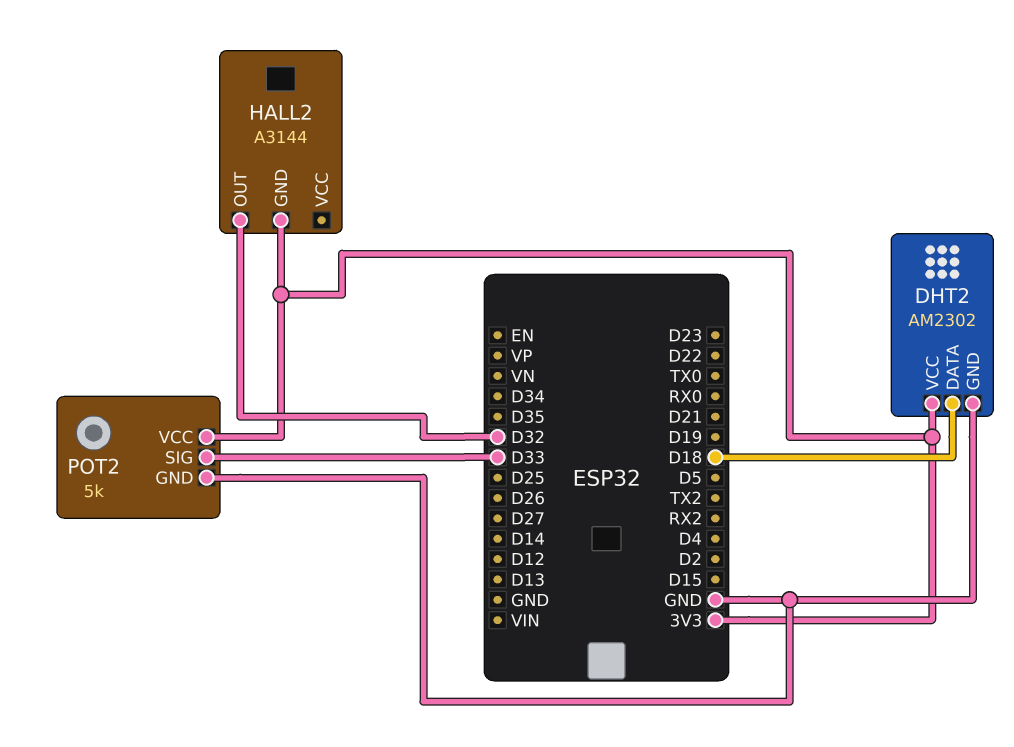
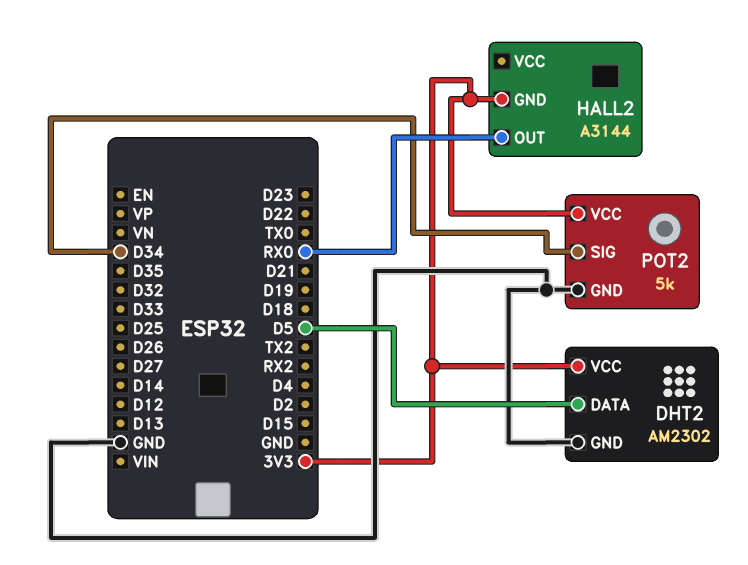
DHT2 pin DATA: D18 -> D5
HALL2 pin OUT: D32 -> RX0
POT2 pin SIG: D33 -> D34

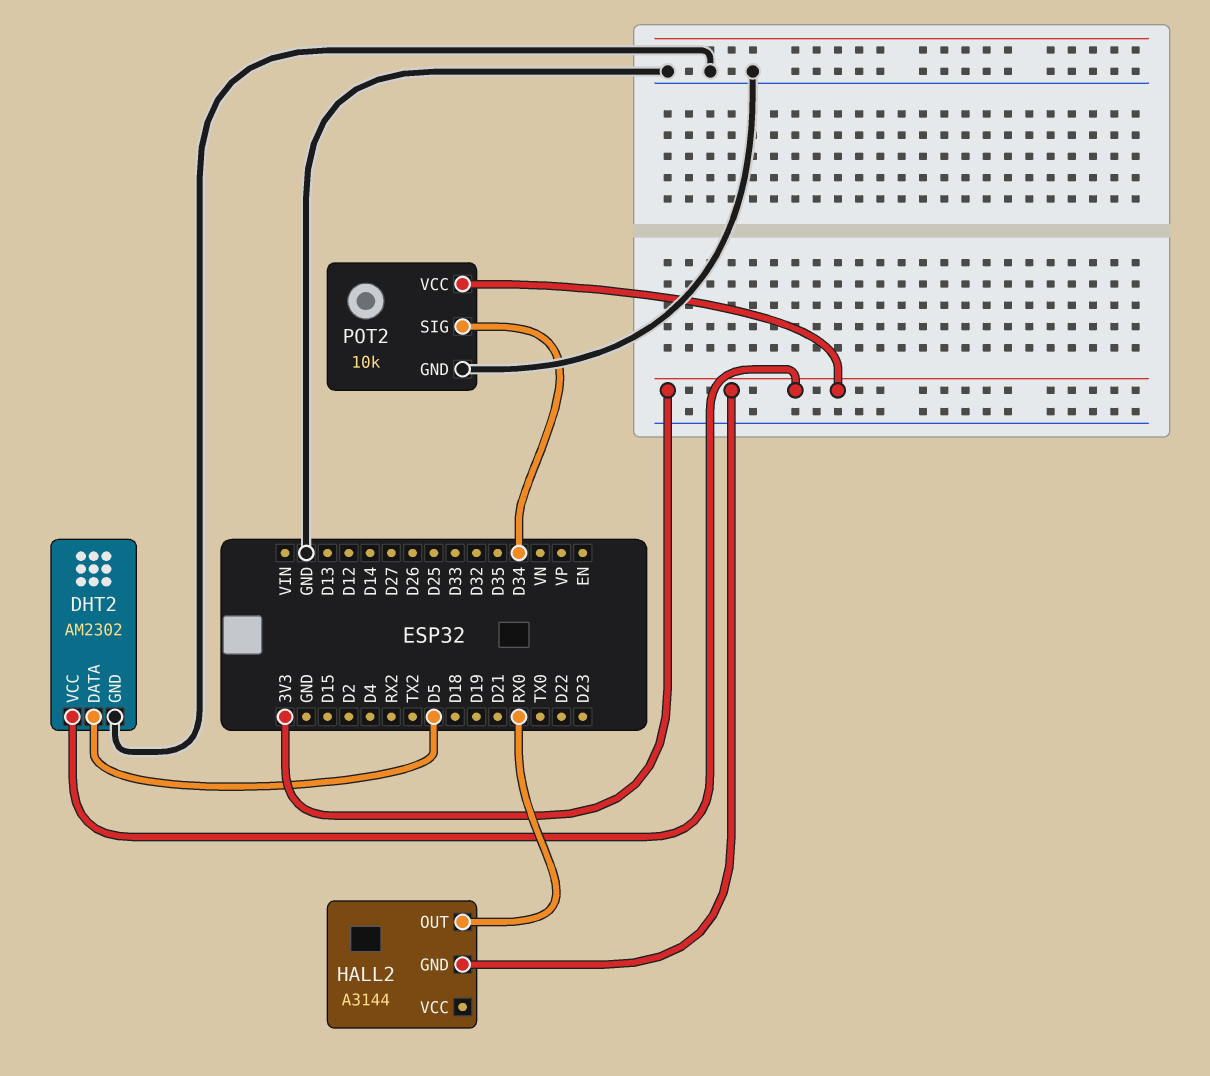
POT2: 5k -> 10k

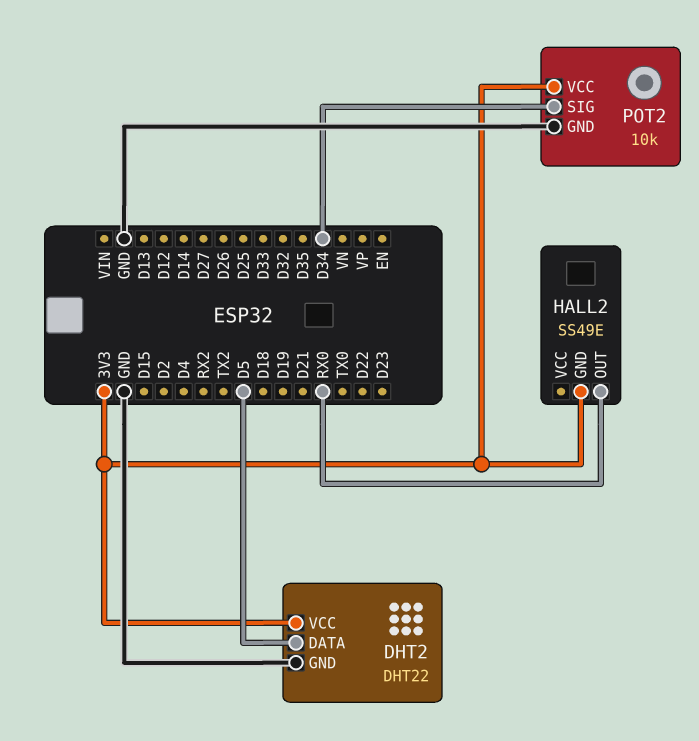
DHT2: AM2302 -> DHT22
HALL2: A3144 -> SS49E

